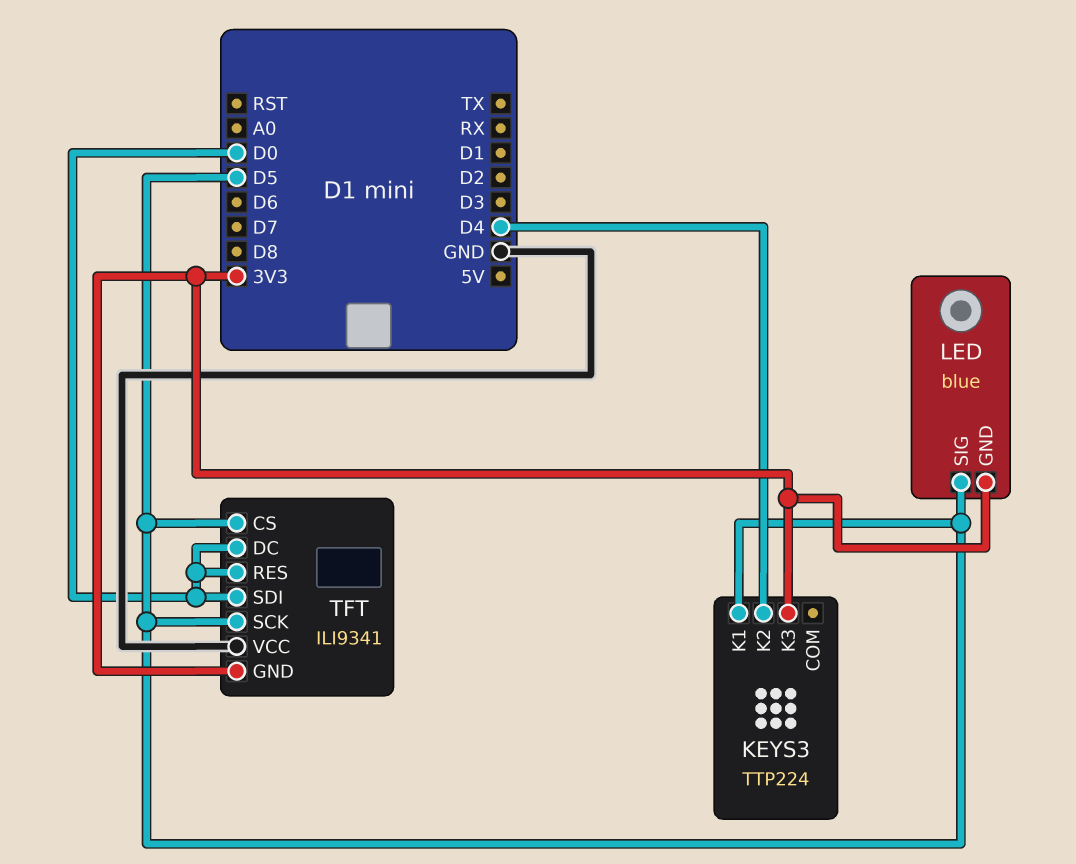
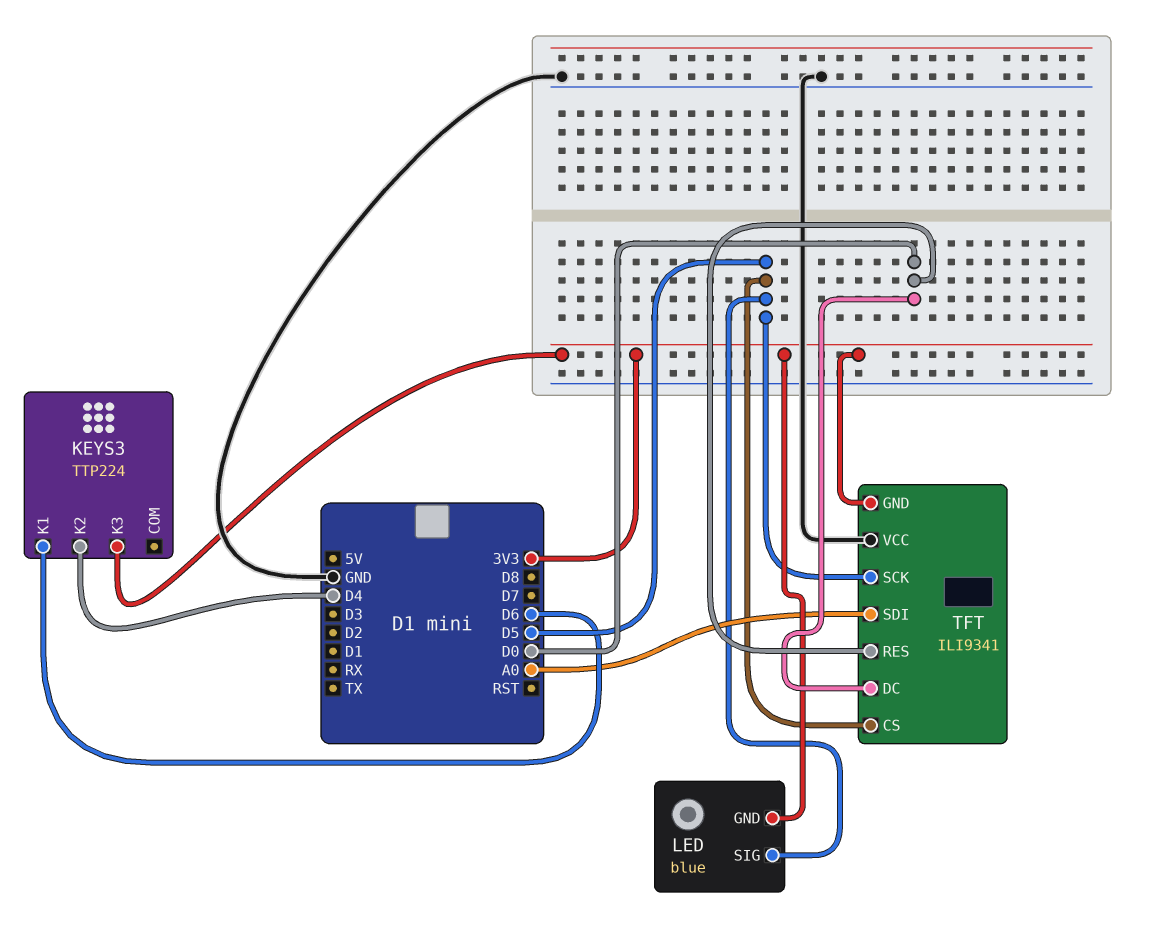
KEYS3 pin K1: D5 -> D6
TFT pin SDI: D0 -> A0

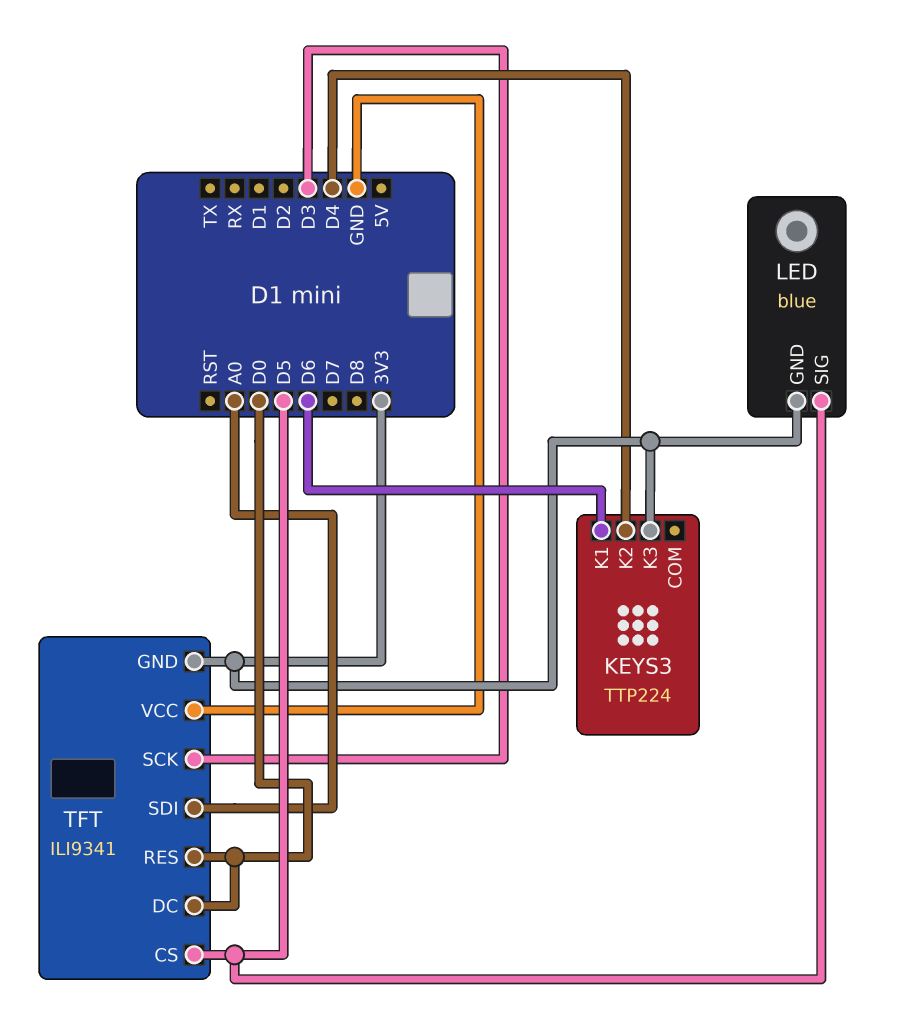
TFT pin SCK: D5 -> D3

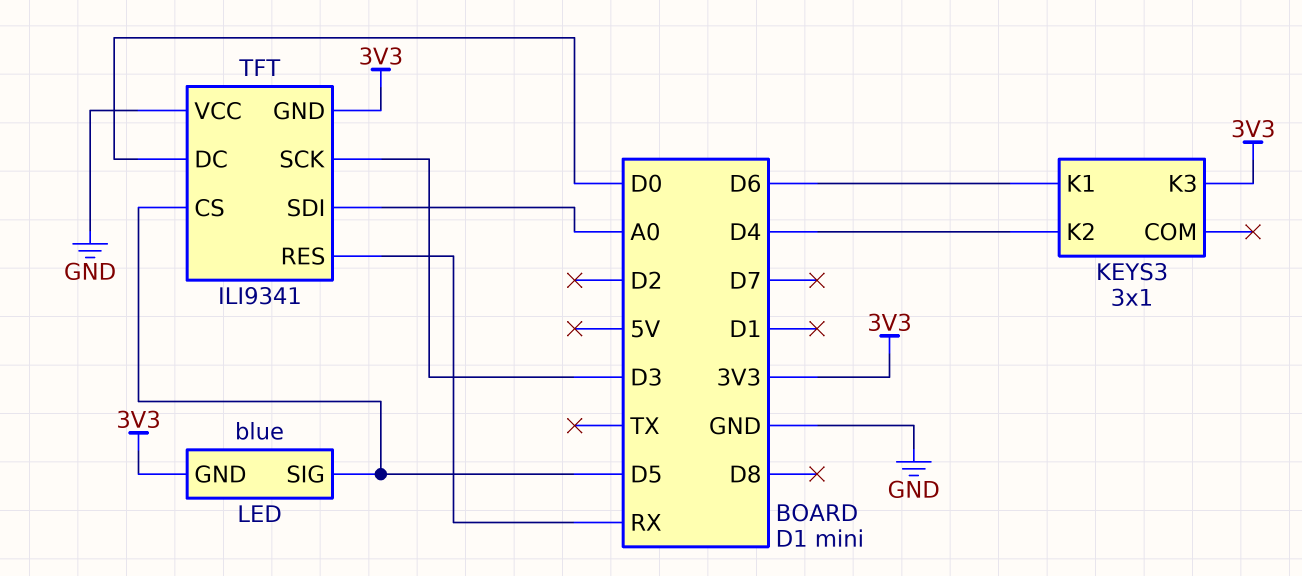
KEYS3: TTP224 -> 3x1
TFT pin RES: D0 -> RX

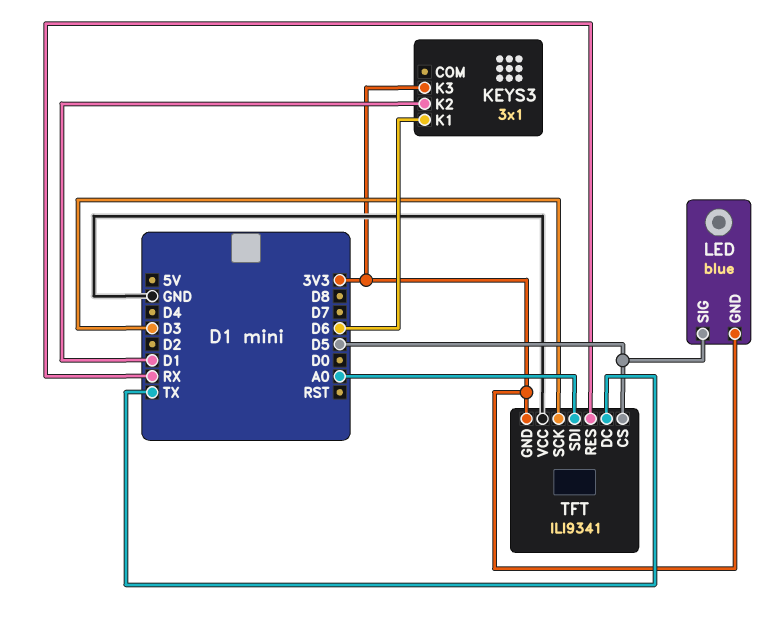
KEYS3 pin K2: D4 -> D1
TFT pin DC: D0 -> TX

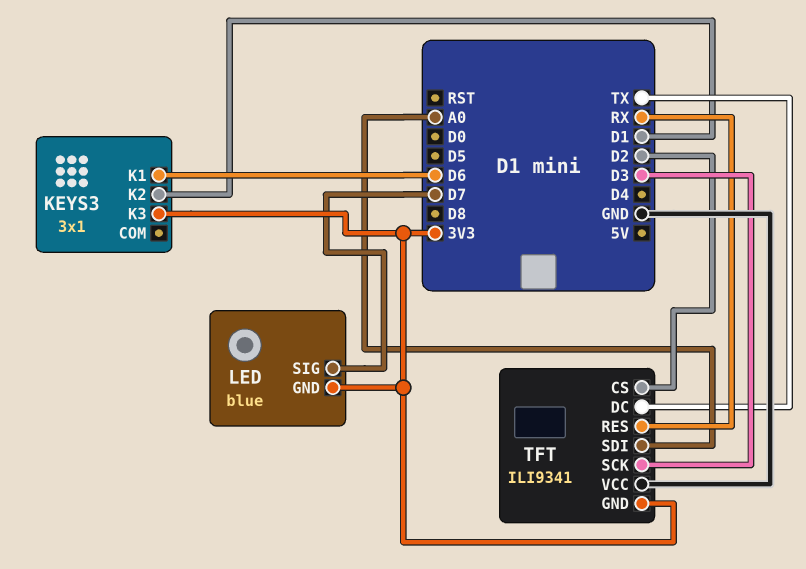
LED pin SIG: D5 -> D7
TFT pin CS: D5 -> D2

